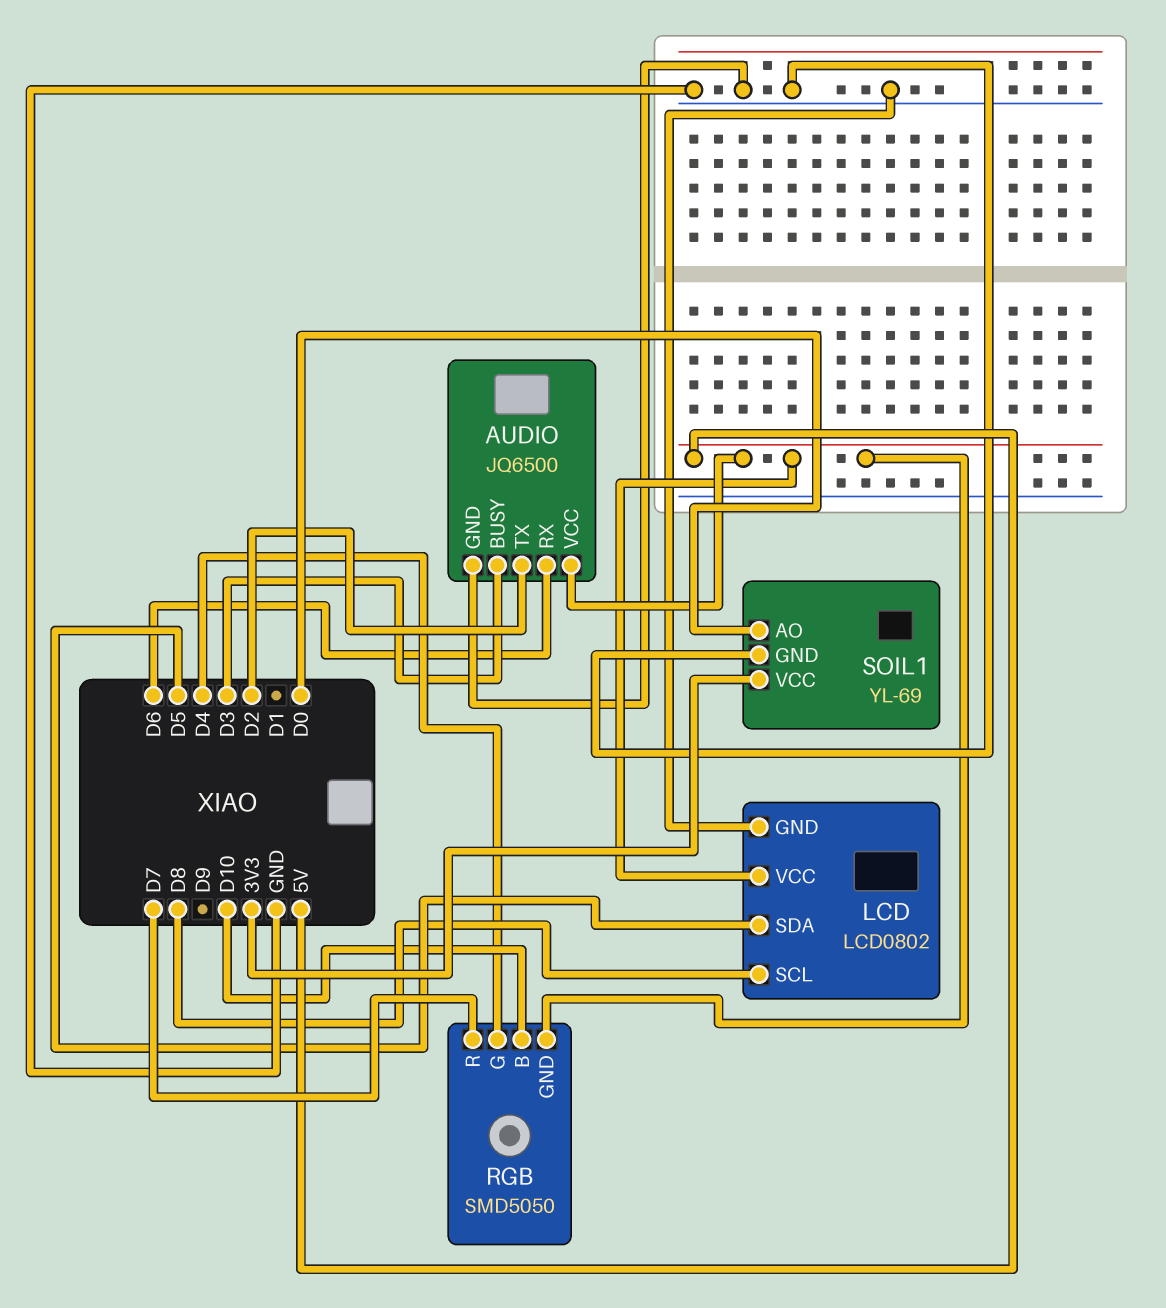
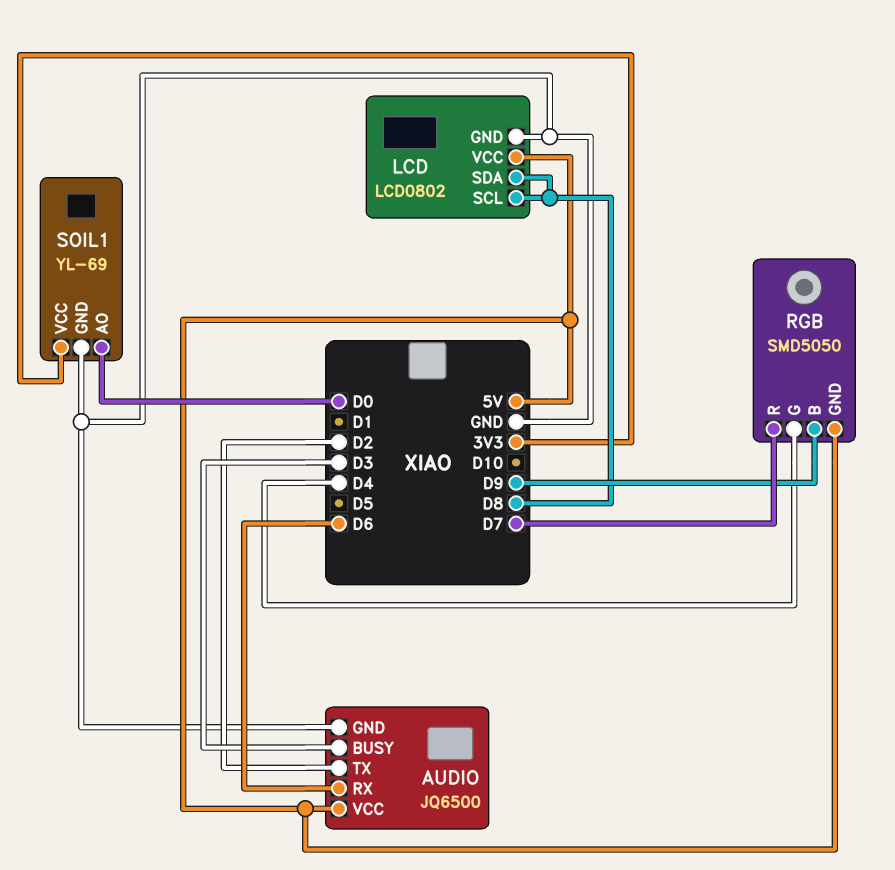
LCD pin SDA: D5 -> D8
RGB pin B: D10 -> D9

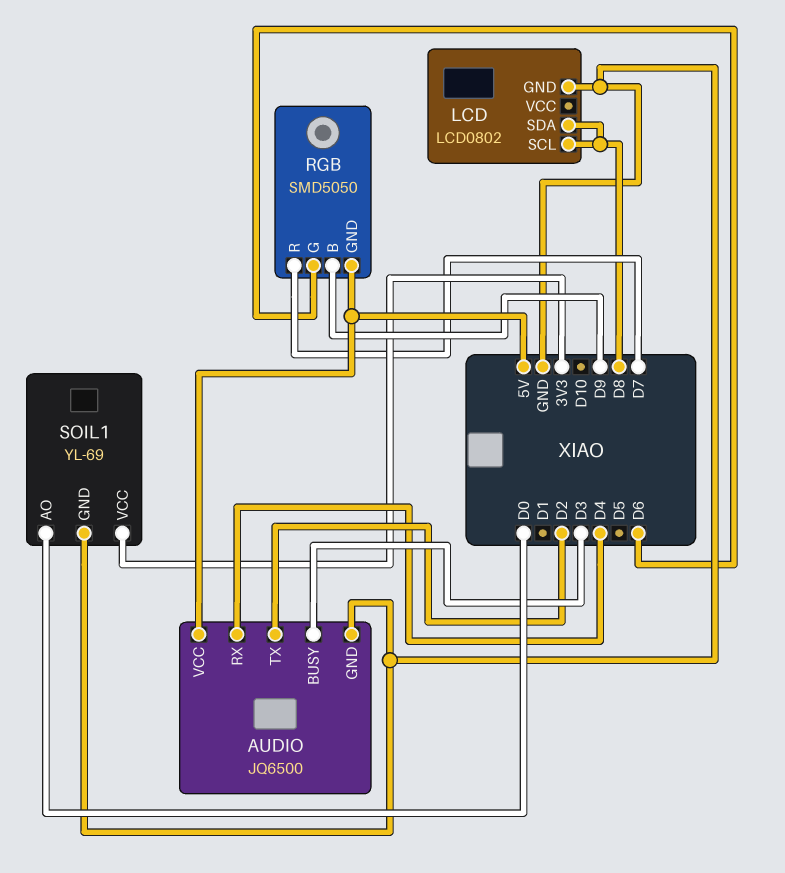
AUDIO pin RX: D6 -> D4
LCD pin VCC: 5V -> none
RGB pin G: D4 -> D6

